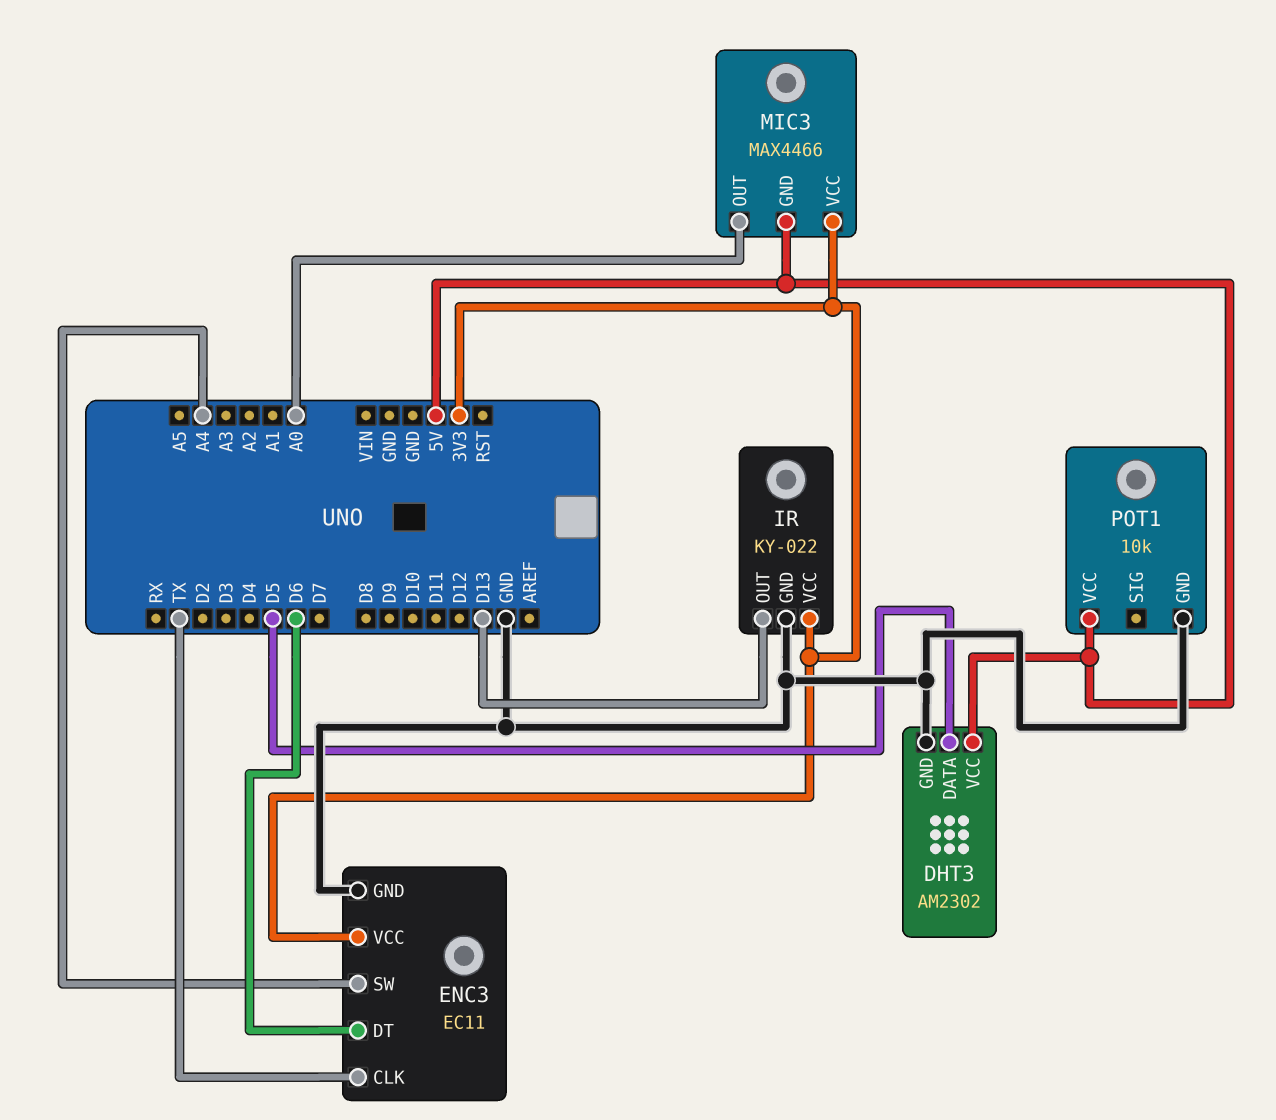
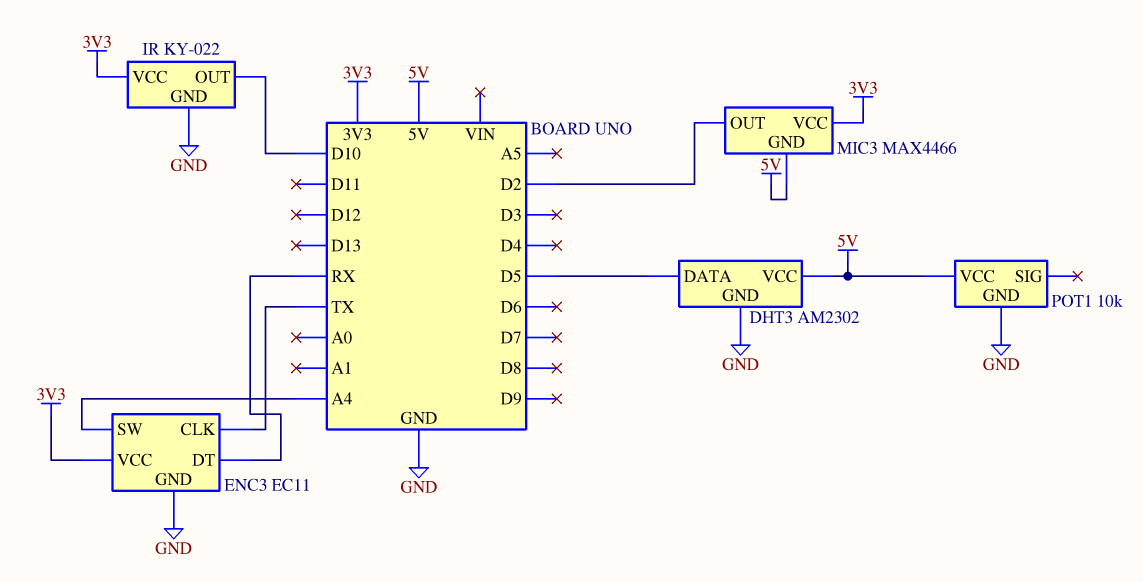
ENC3 pin DT: D6 -> RX
IR pin OUT: D13 -> D10
MIC3 pin OUT: A0 -> D2

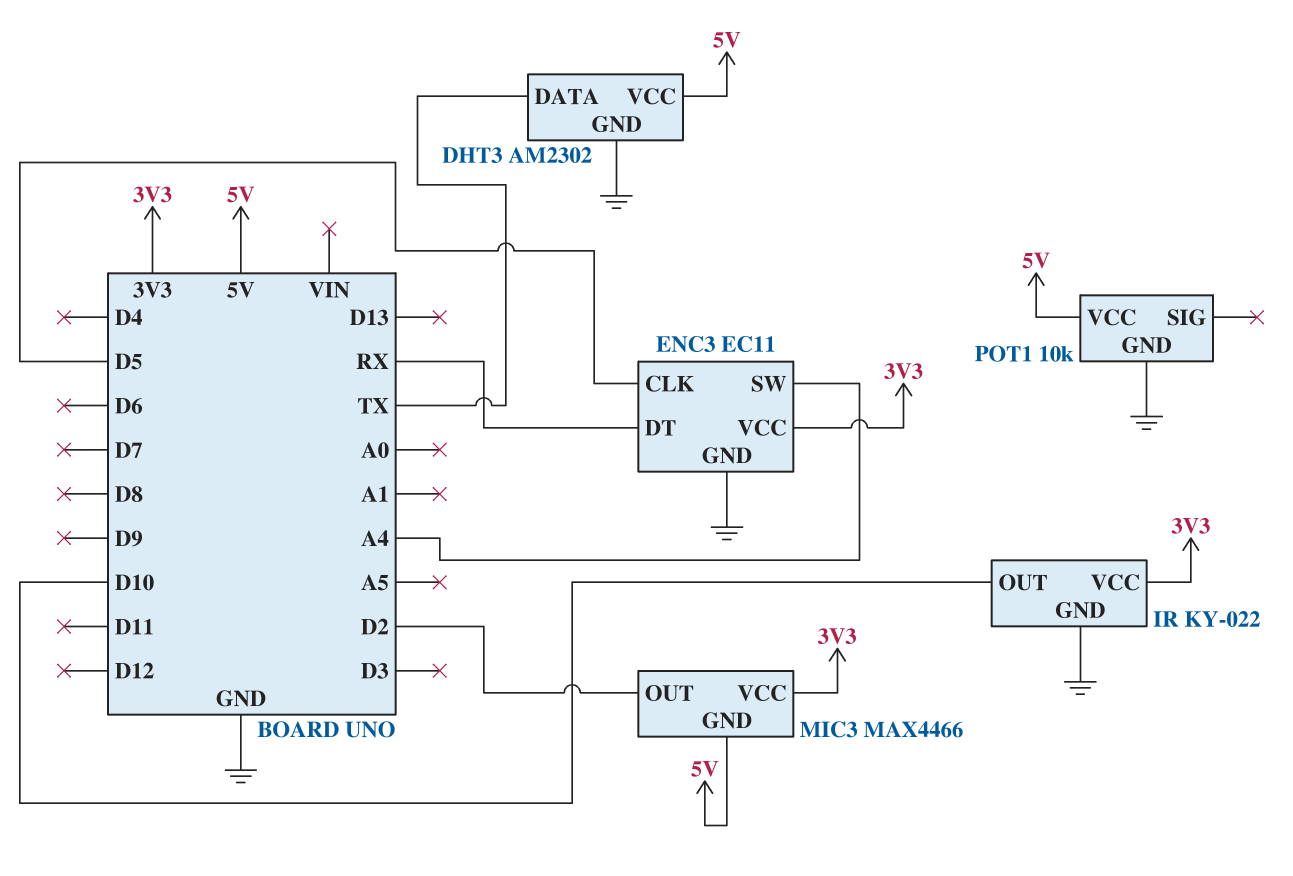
DHT3 pin DATA: D5 -> TX
ENC3 pin CLK: TX -> D5

